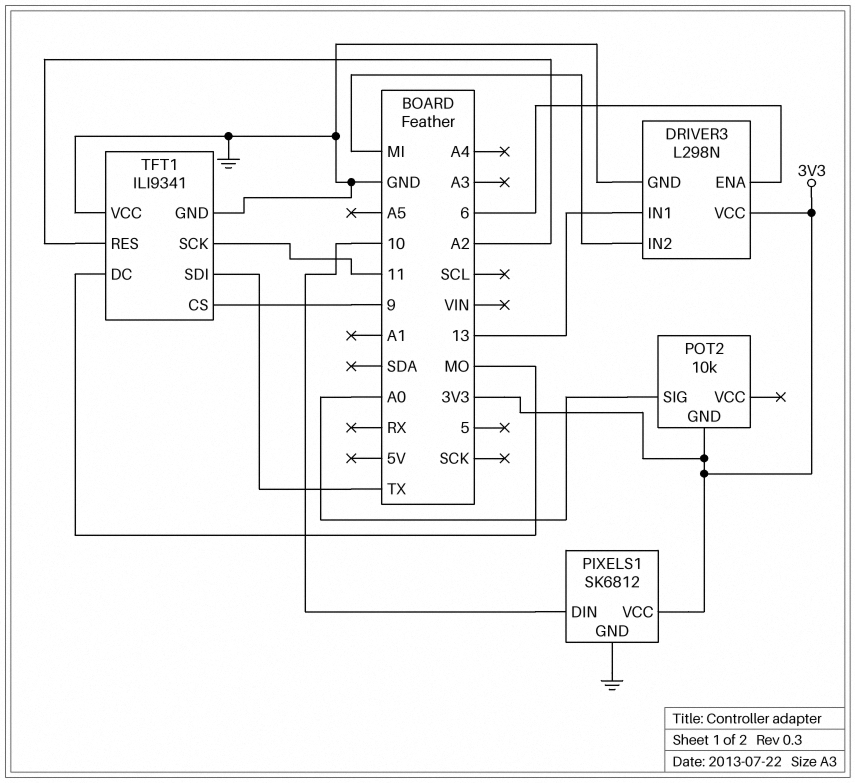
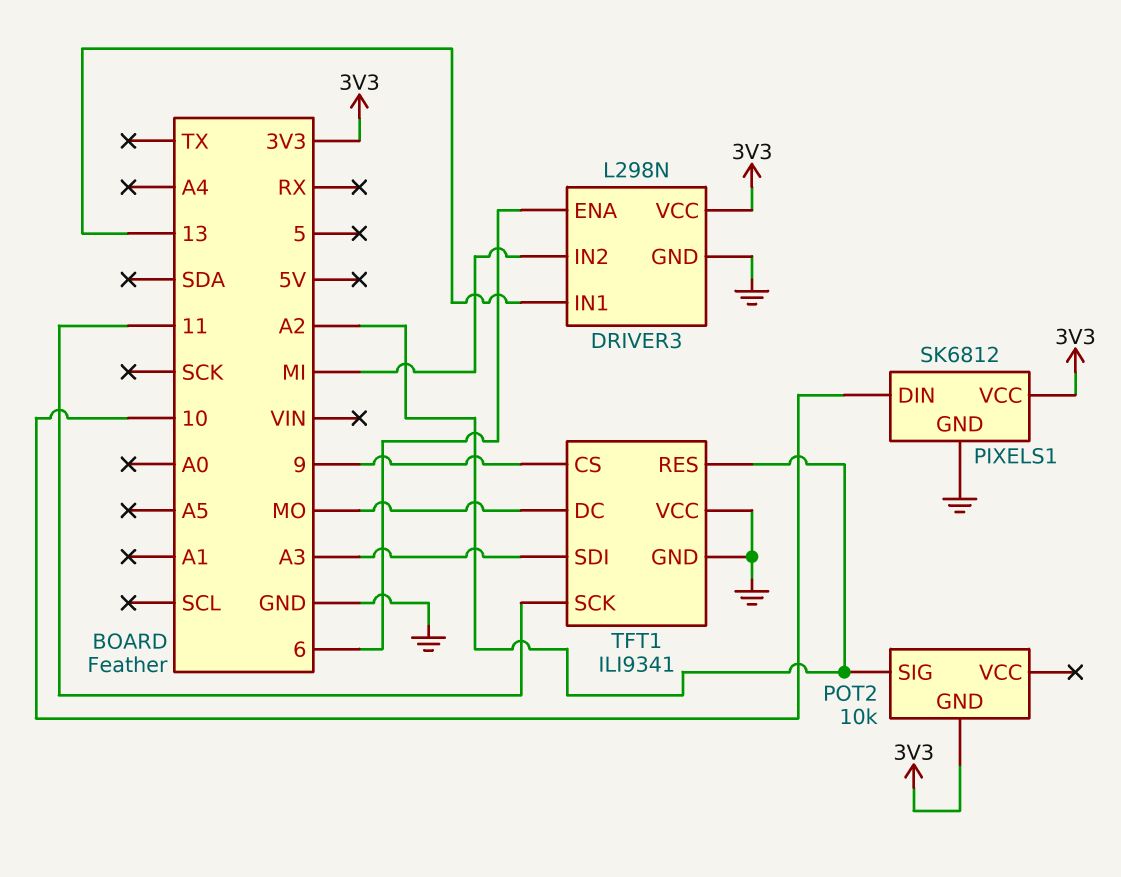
POT2 pin SIG: A0 -> A2
TFT1 pin SDI: TX -> A3

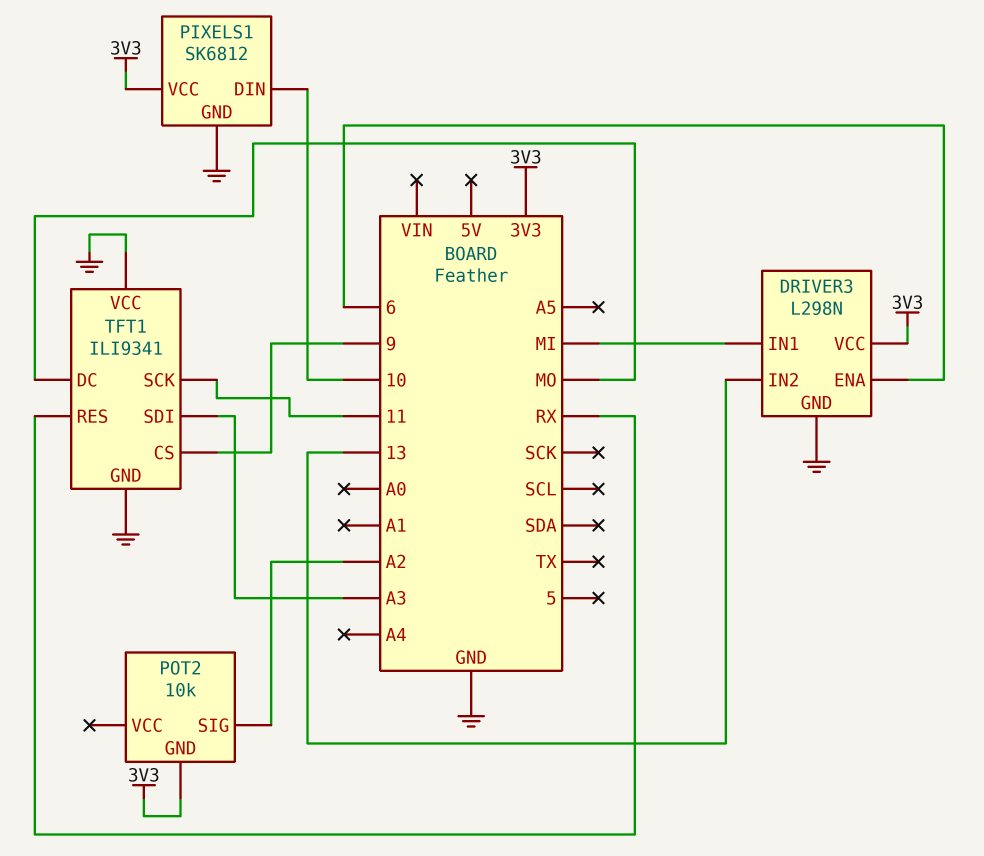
DRIVER3 pin IN1: 13 -> MI
DRIVER3 pin IN2: MI -> 13
TFT1 pin RES: A2 -> RX

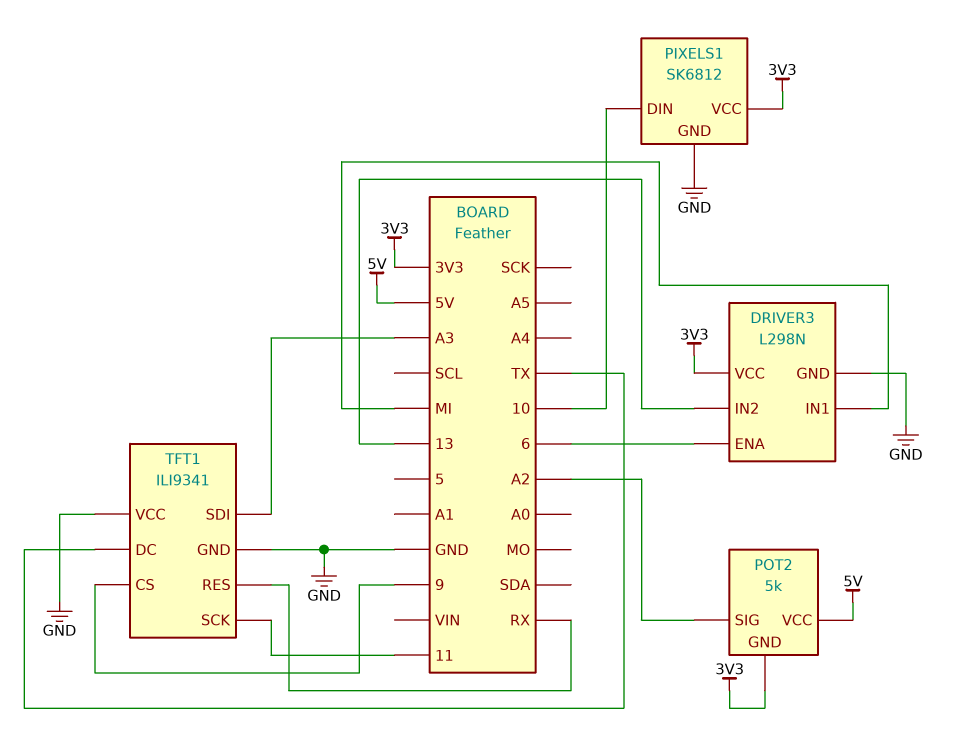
POT2: 10k -> 5k
POT2 pin VCC: none -> 5V
TFT1 pin DC: MO -> TX

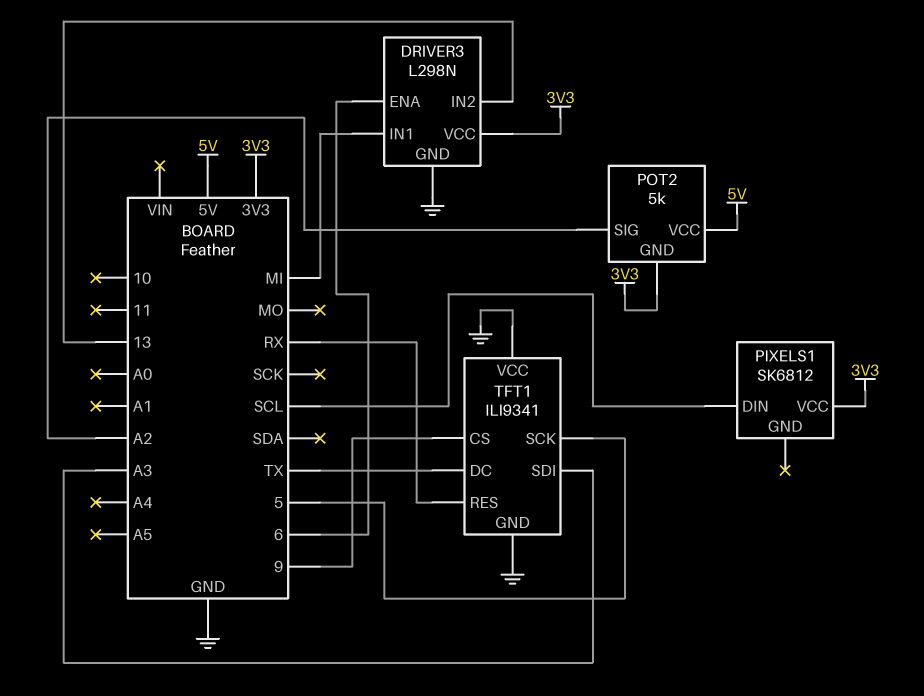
PIXELS1 pin DIN: 10 -> SCL
PIXELS1 pin GND: GND -> none
TFT1 pin SCK: 11 -> 5

